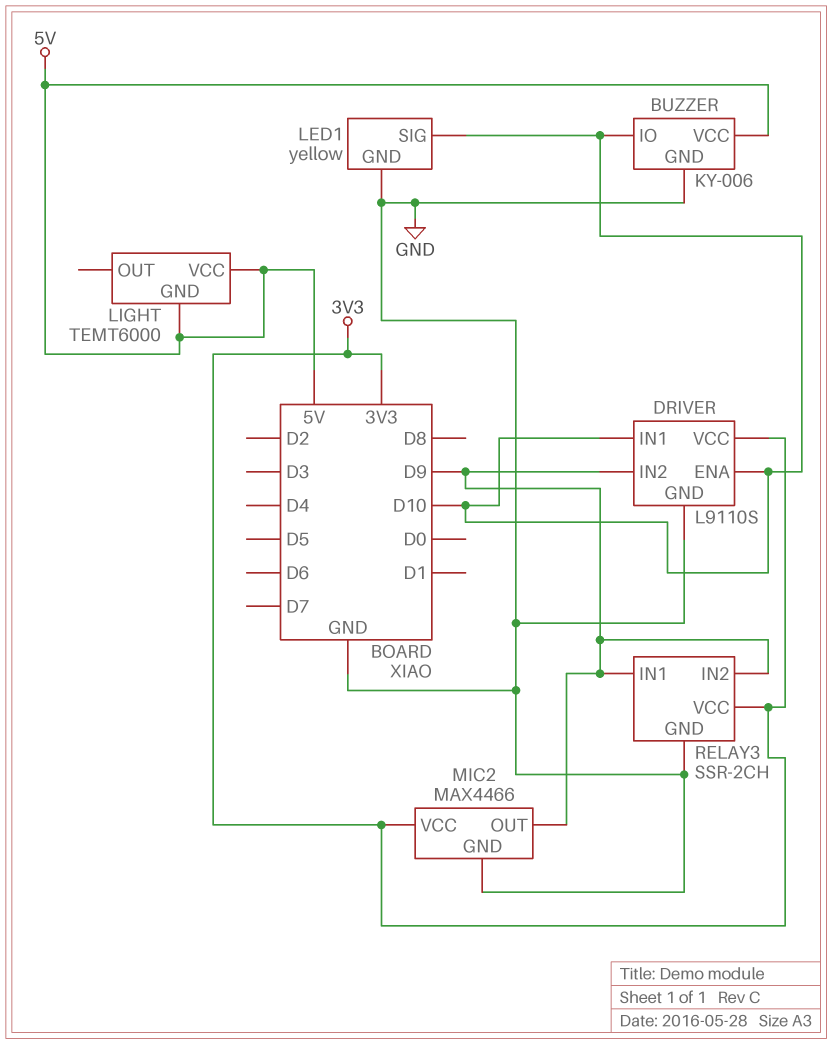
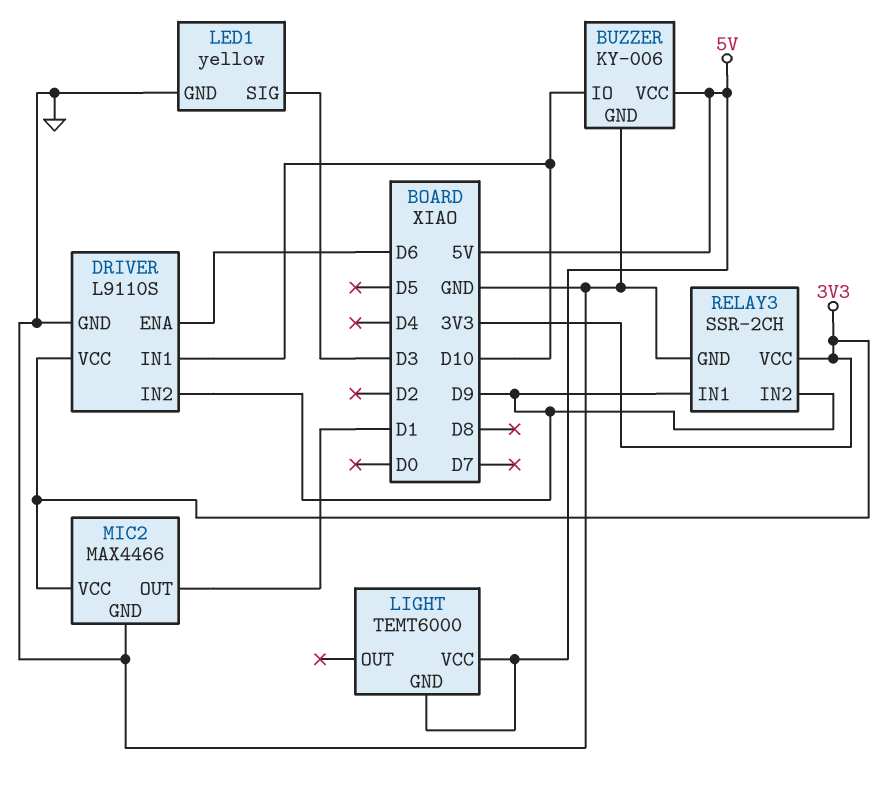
DRIVER pin ENA: D10 -> D6
LED1 pin SIG: D10 -> D3
MIC2 pin OUT: D9 -> D1

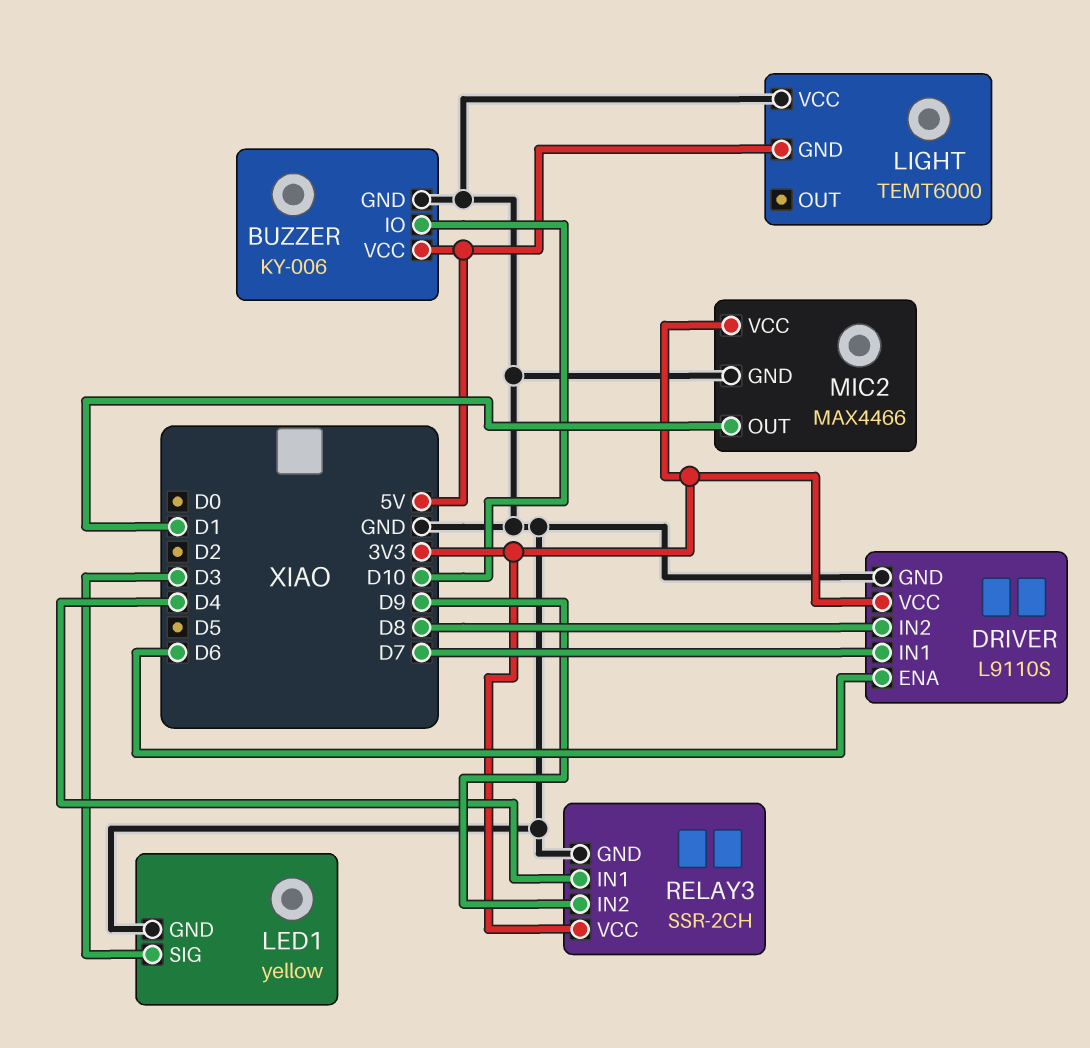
DRIVER pin IN1: D10 -> D7
DRIVER pin IN2: D9 -> D8
LIGHT pin VCC: 5V -> GND
RELAY3 pin IN1: D9 -> D4

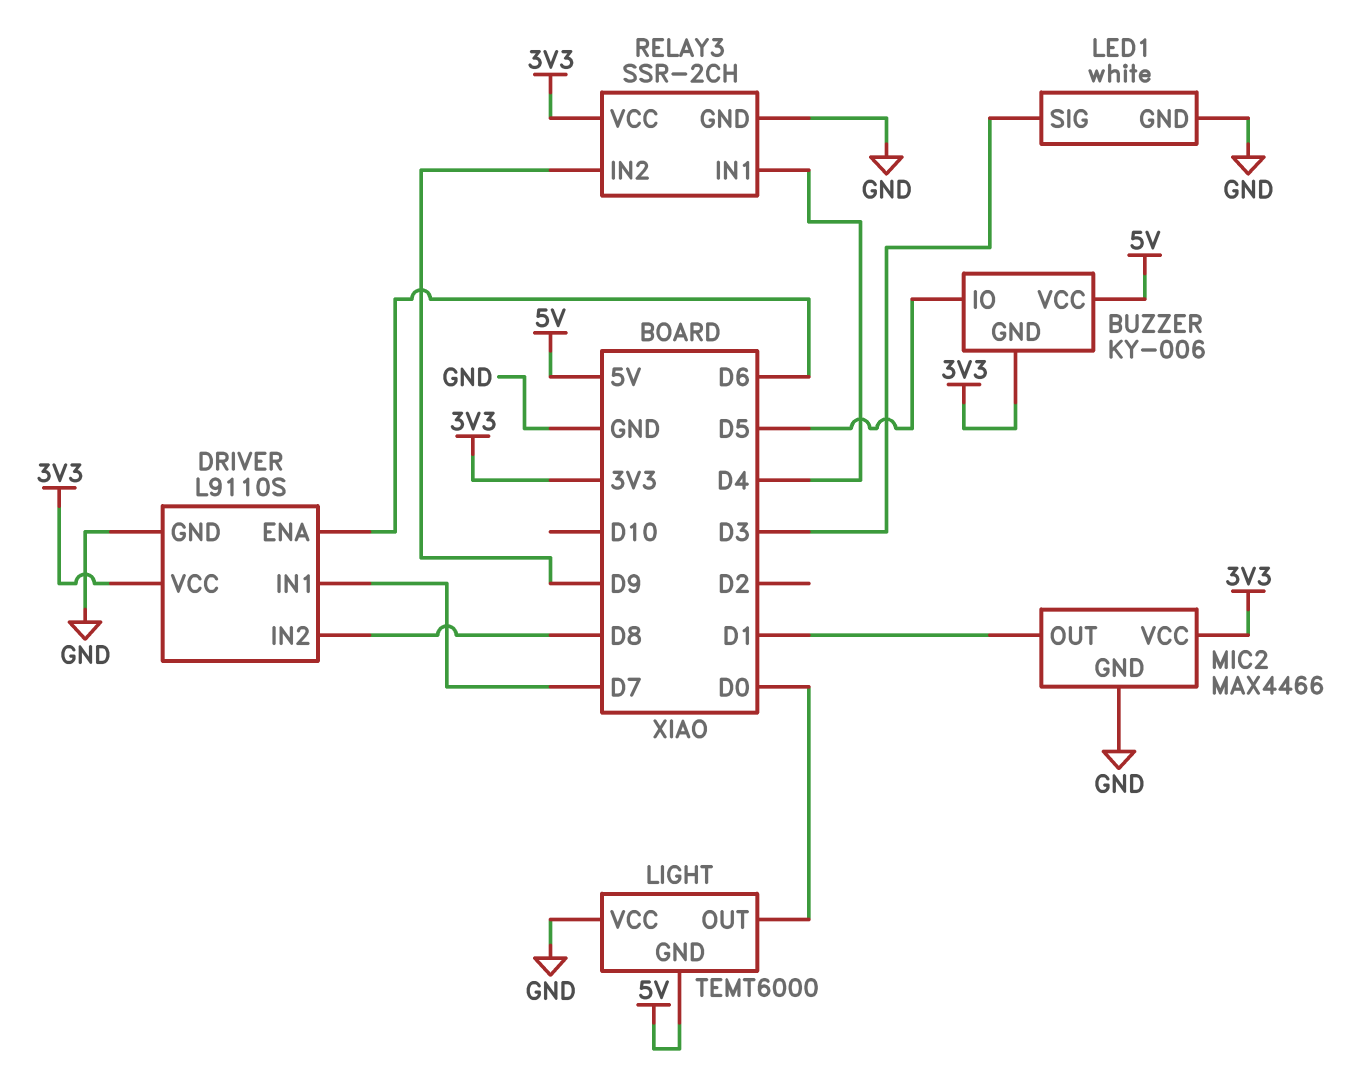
BUZZER pin GND: GND -> 3V3
BUZZER pin IO: D10 -> D5
LED1: yellow -> white
LIGHT pin OUT: none -> D0

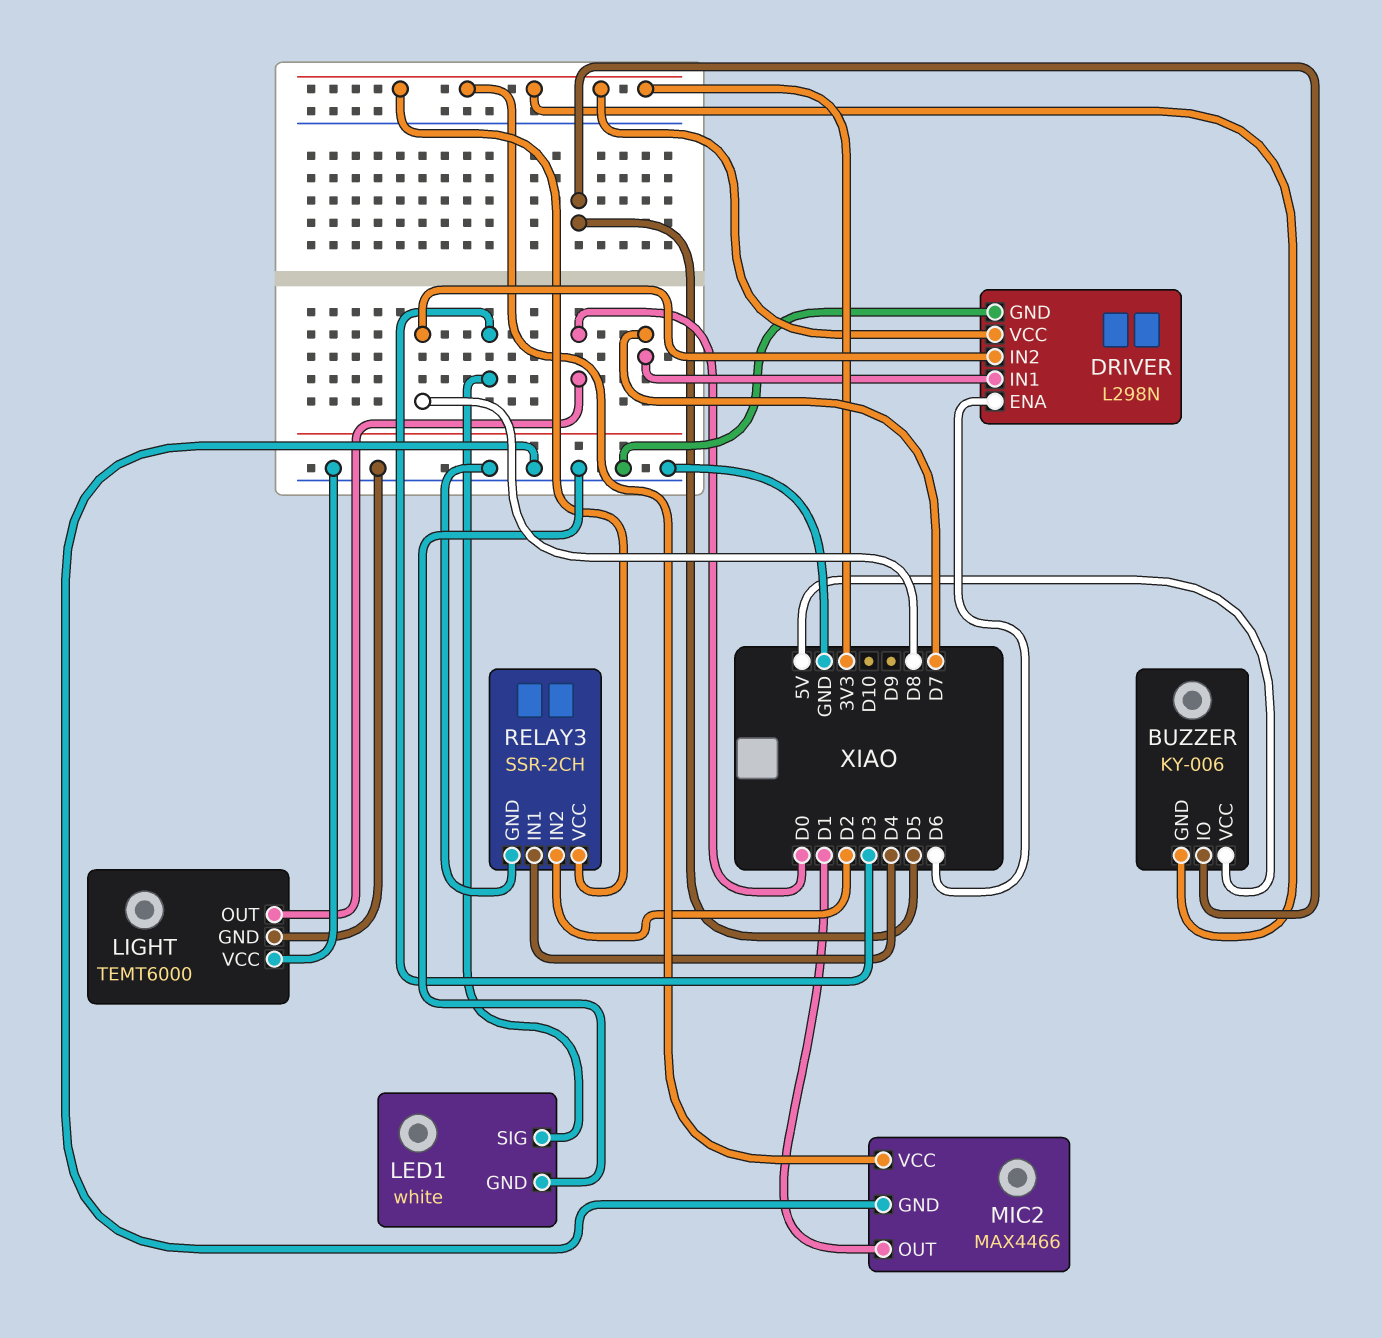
DRIVER: L9110S -> L298N
LIGHT pin GND: 5V -> GND
RELAY3 pin IN2: D9 -> D2

